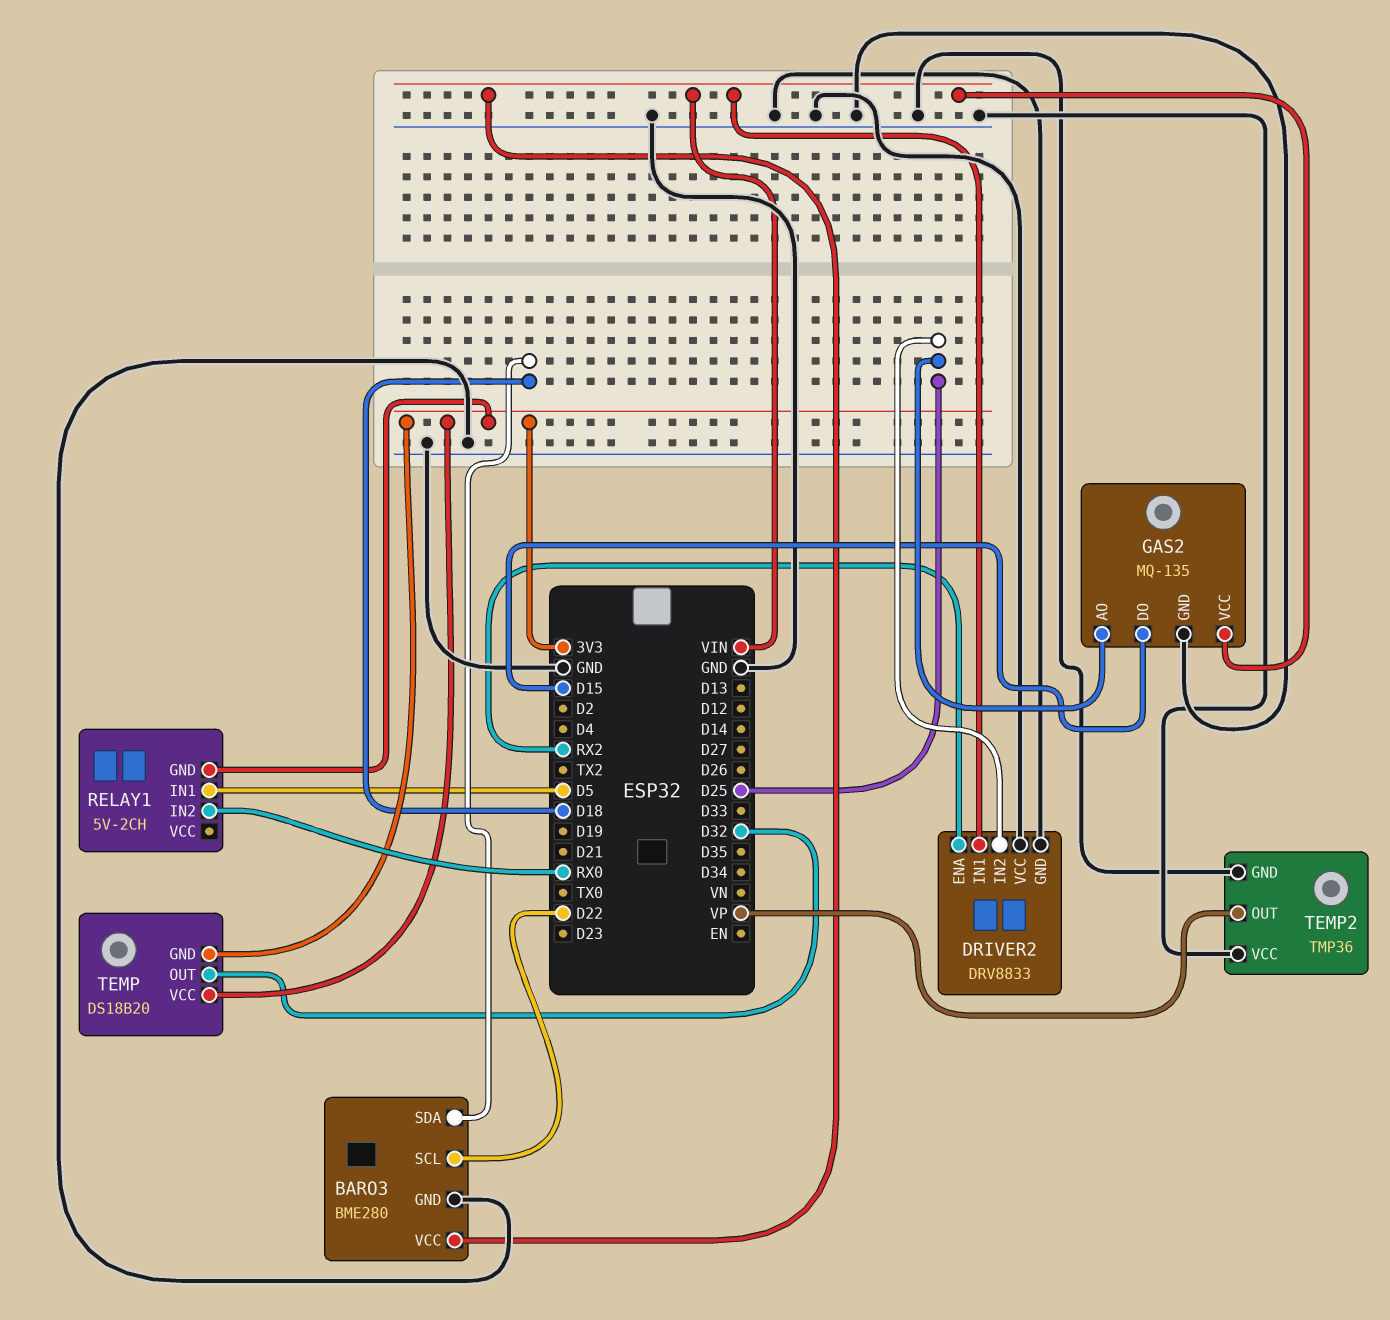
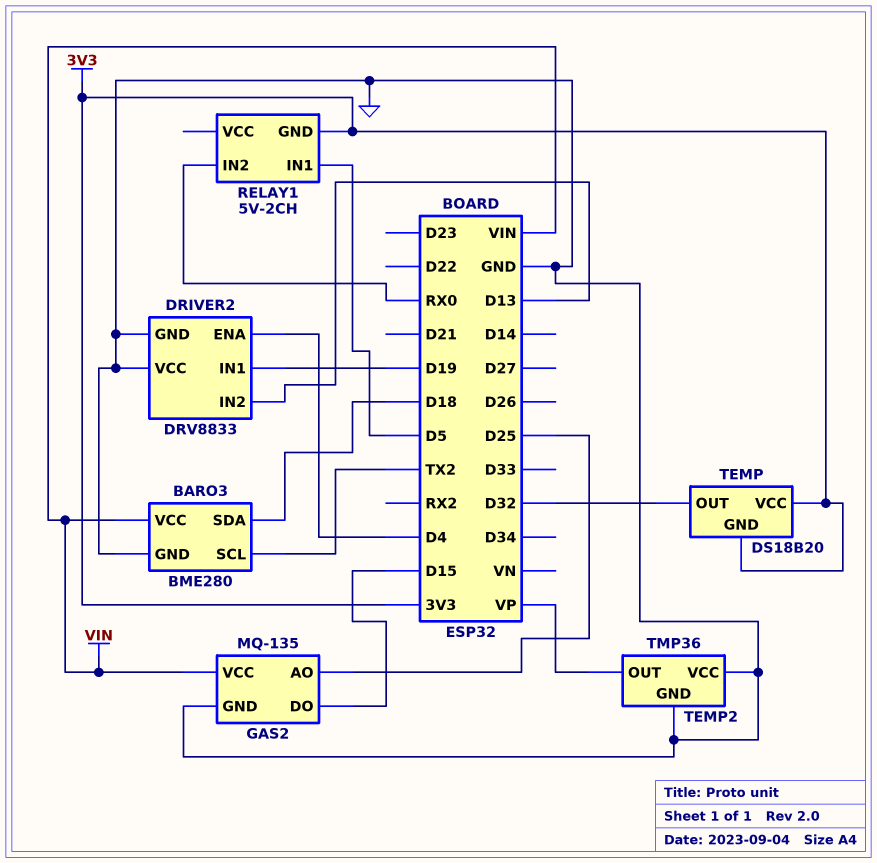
BARO3 pin SCL: D22 -> TX2
DRIVER2 pin ENA: RX2 -> D4
DRIVER2 pin IN1: VIN -> D19
DRIVER2 pin IN2: D25 -> D13

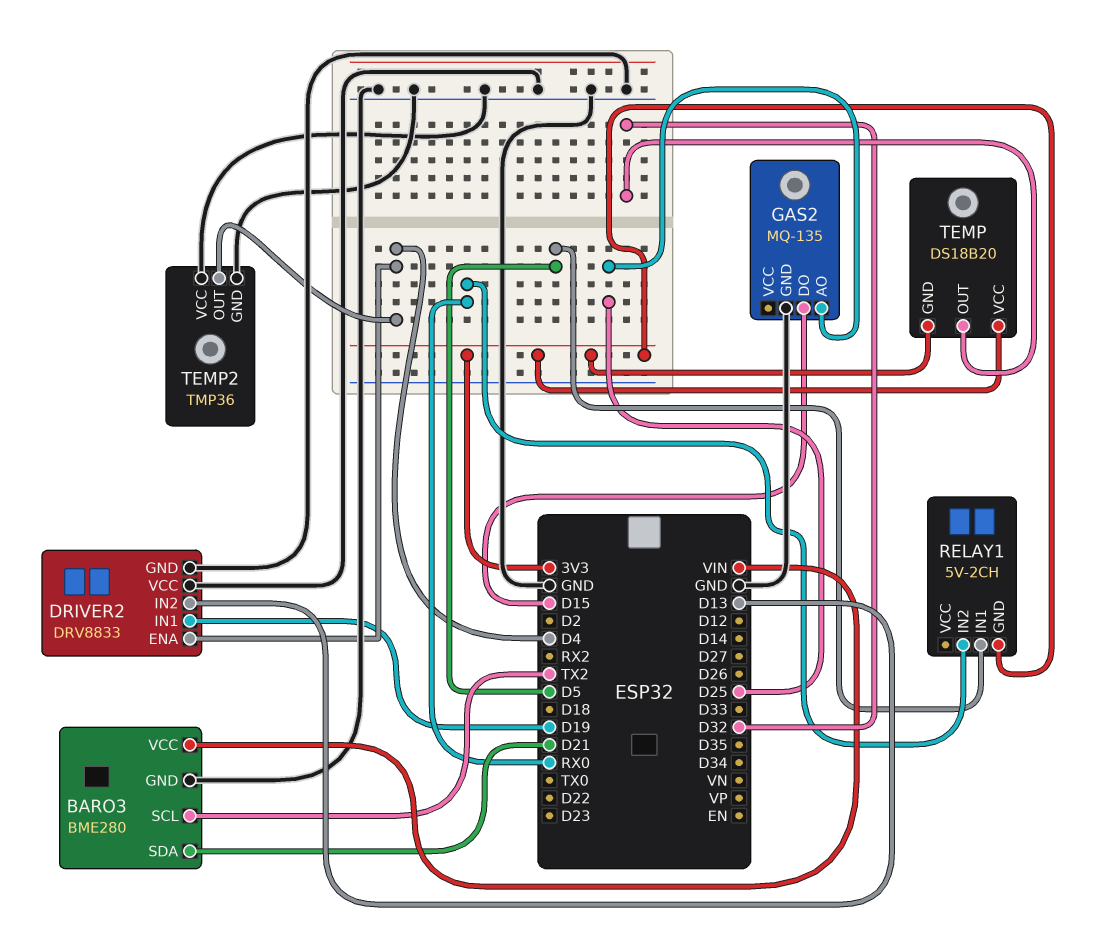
BARO3 pin SDA: D18 -> D21
GAS2 pin VCC: VIN -> none
TEMP2 pin OUT: VP -> D4

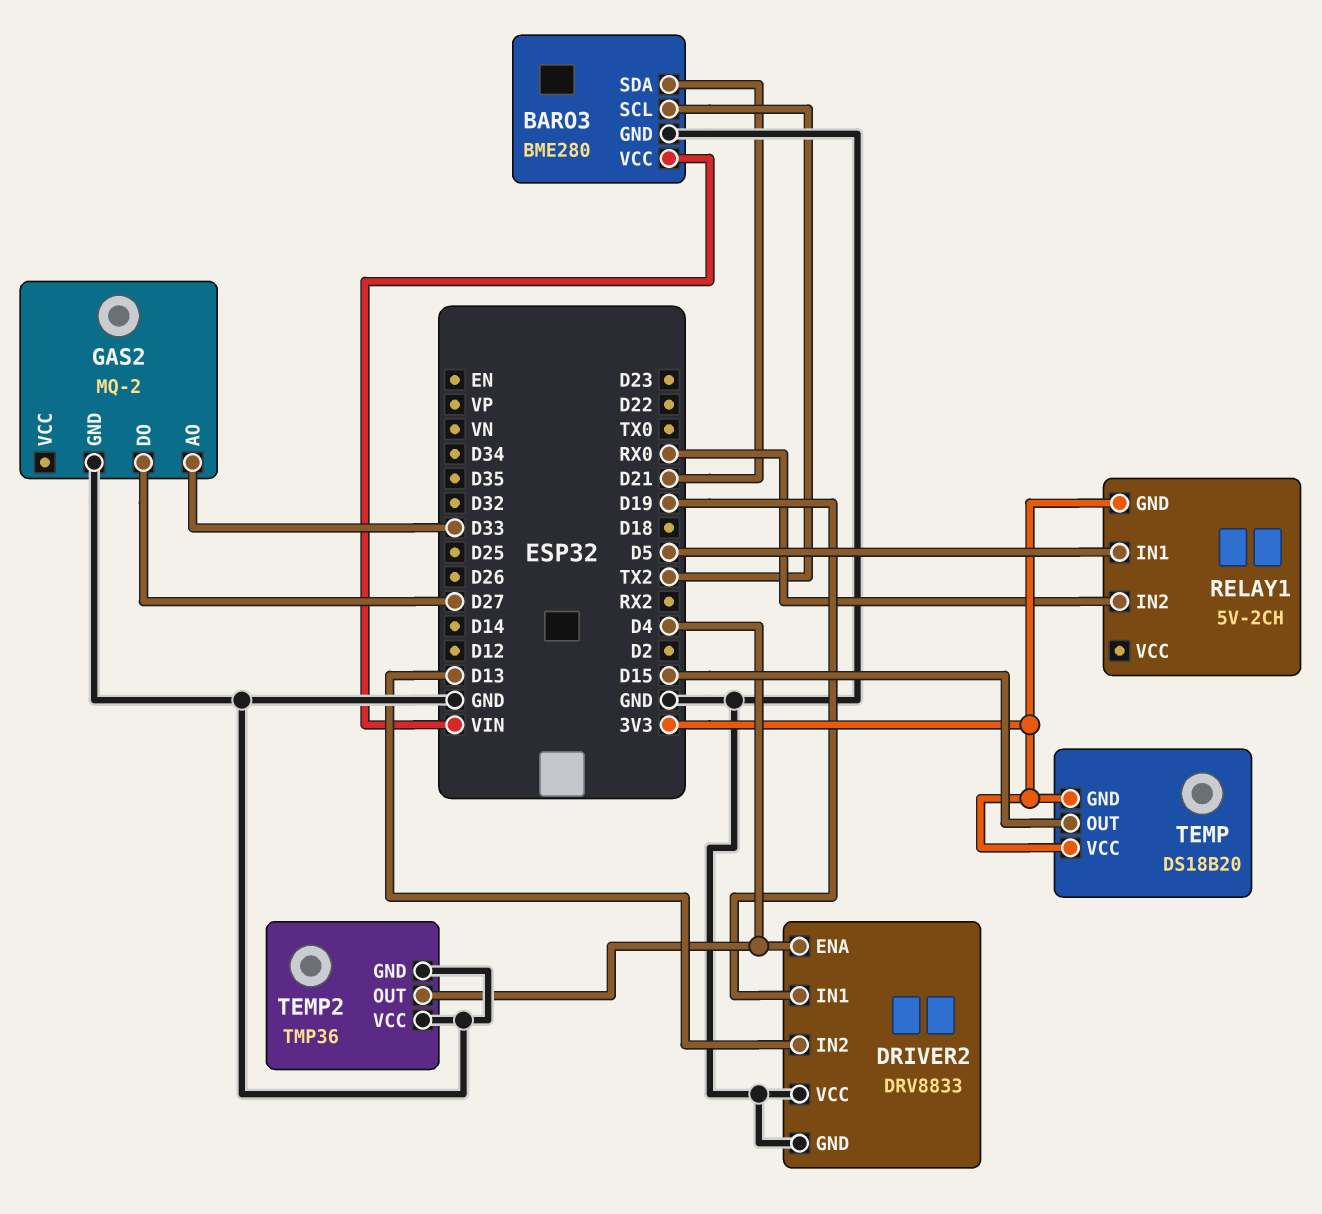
GAS2: MQ-135 -> MQ-2
GAS2 pin AO: D25 -> D33
GAS2 pin DO: D15 -> D27
TEMP pin OUT: D32 -> D15

